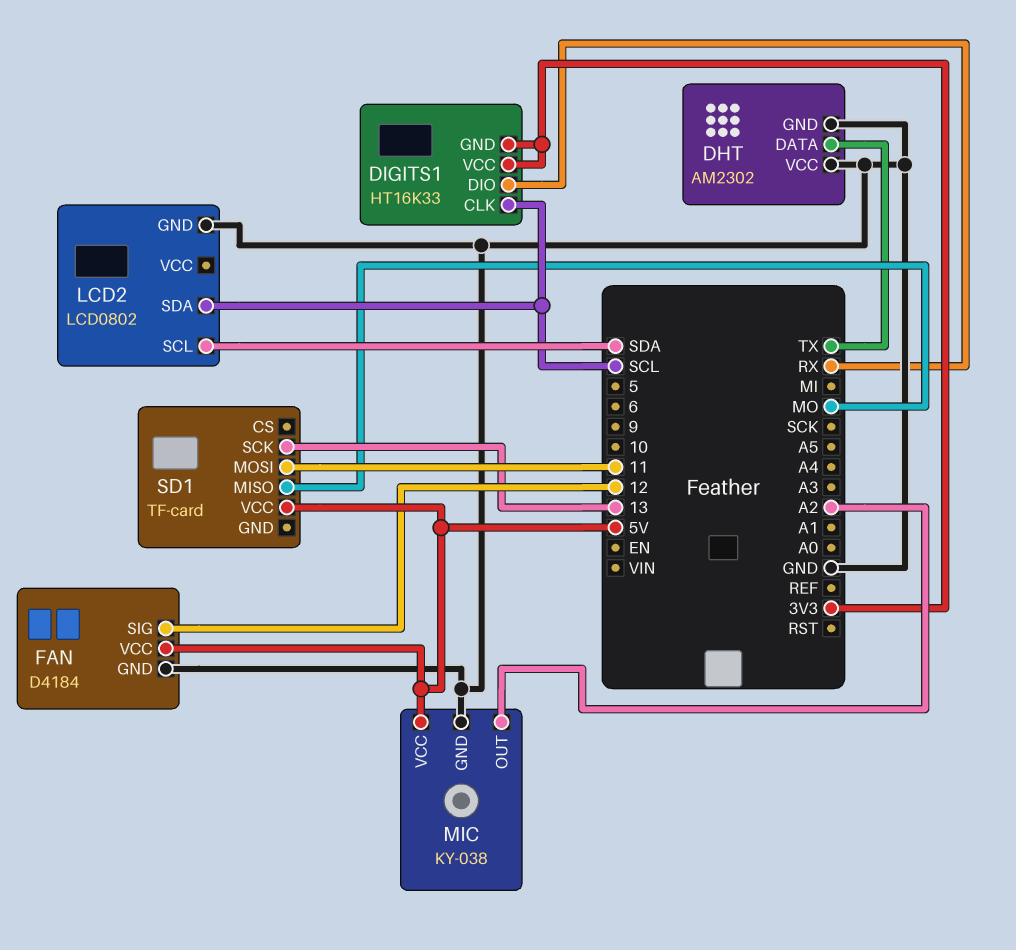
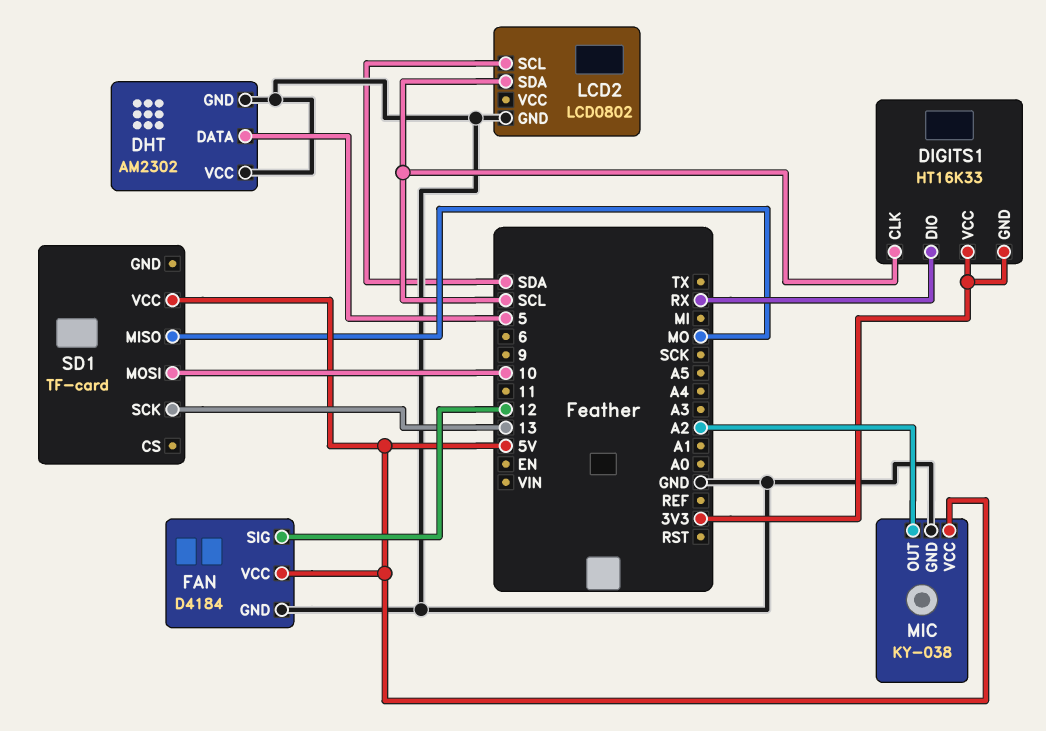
DHT pin DATA: TX -> 5
SD1 pin MOSI: 11 -> 10

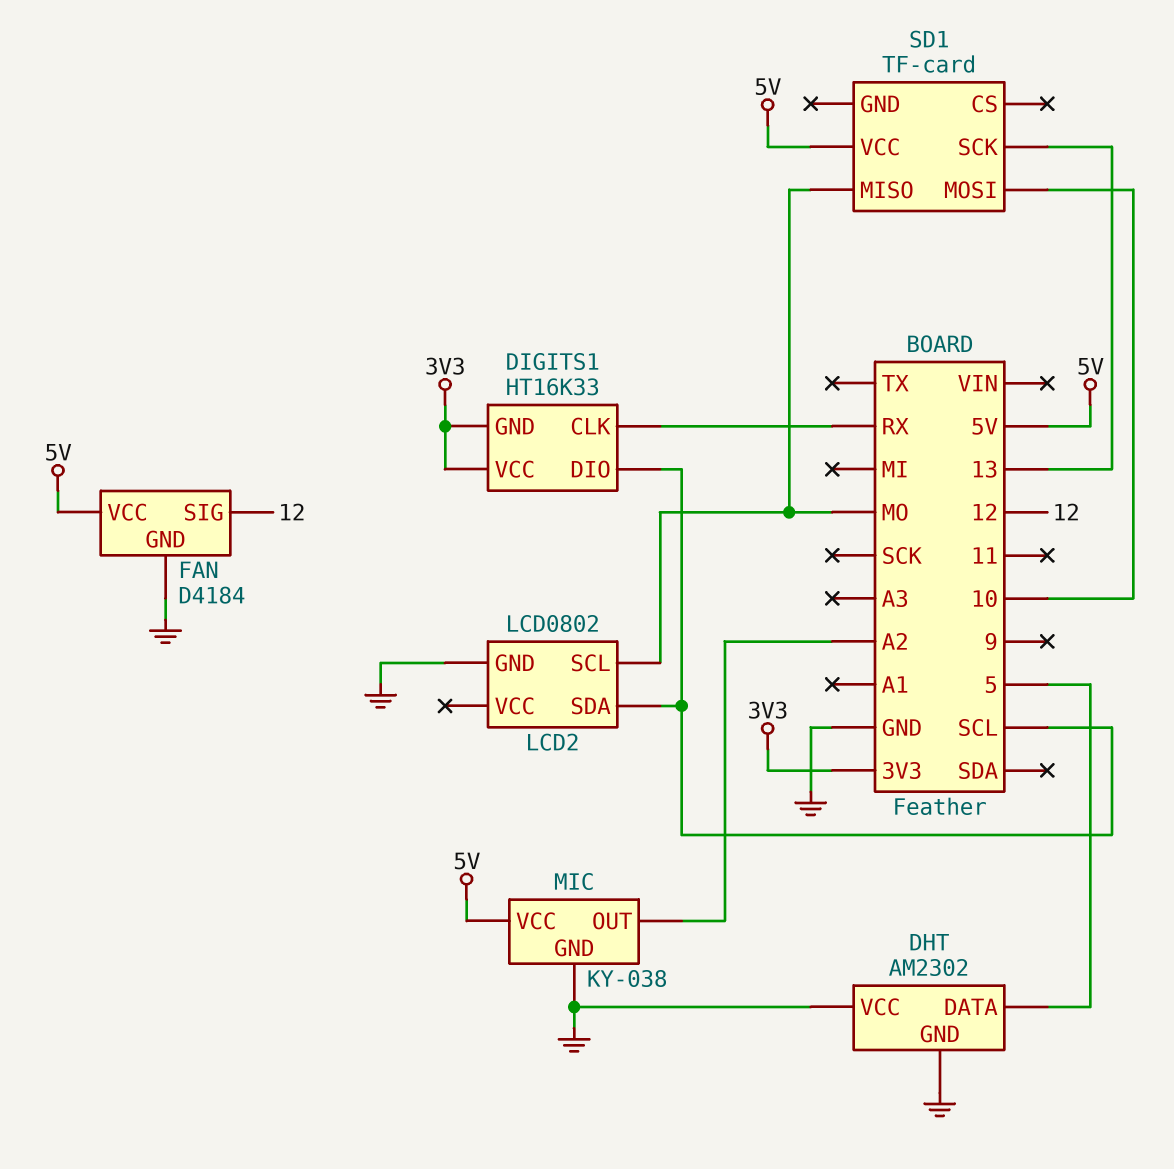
DIGITS1 pin CLK: SCL -> RX
DIGITS1 pin DIO: RX -> SCL
LCD2 pin SCL: SDA -> MO

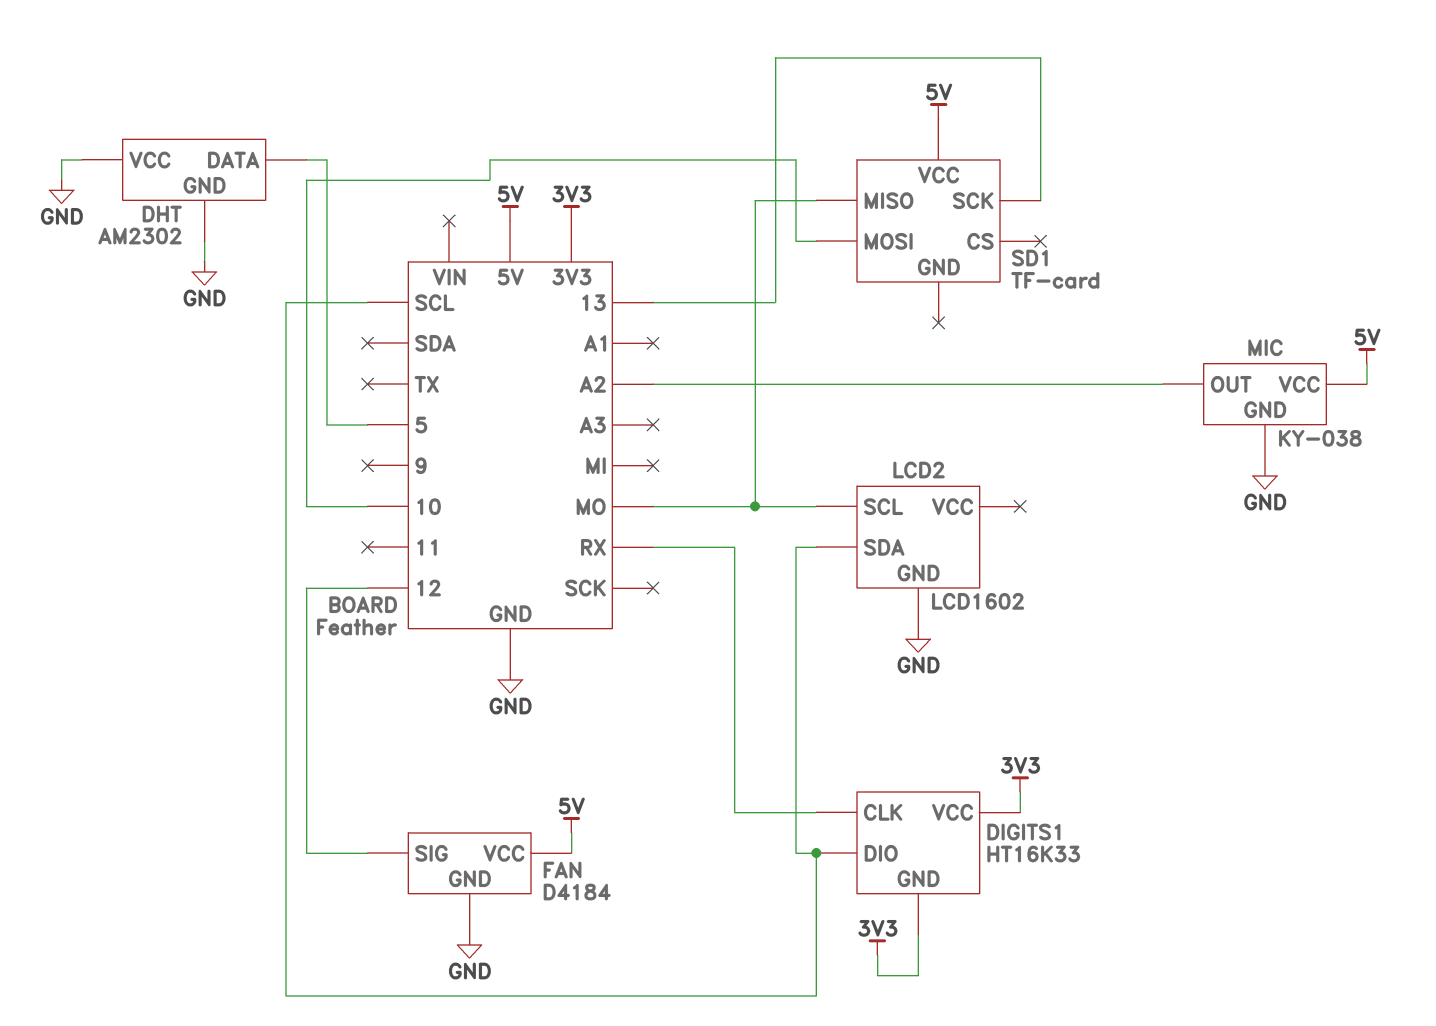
LCD2: LCD0802 -> LCD1602

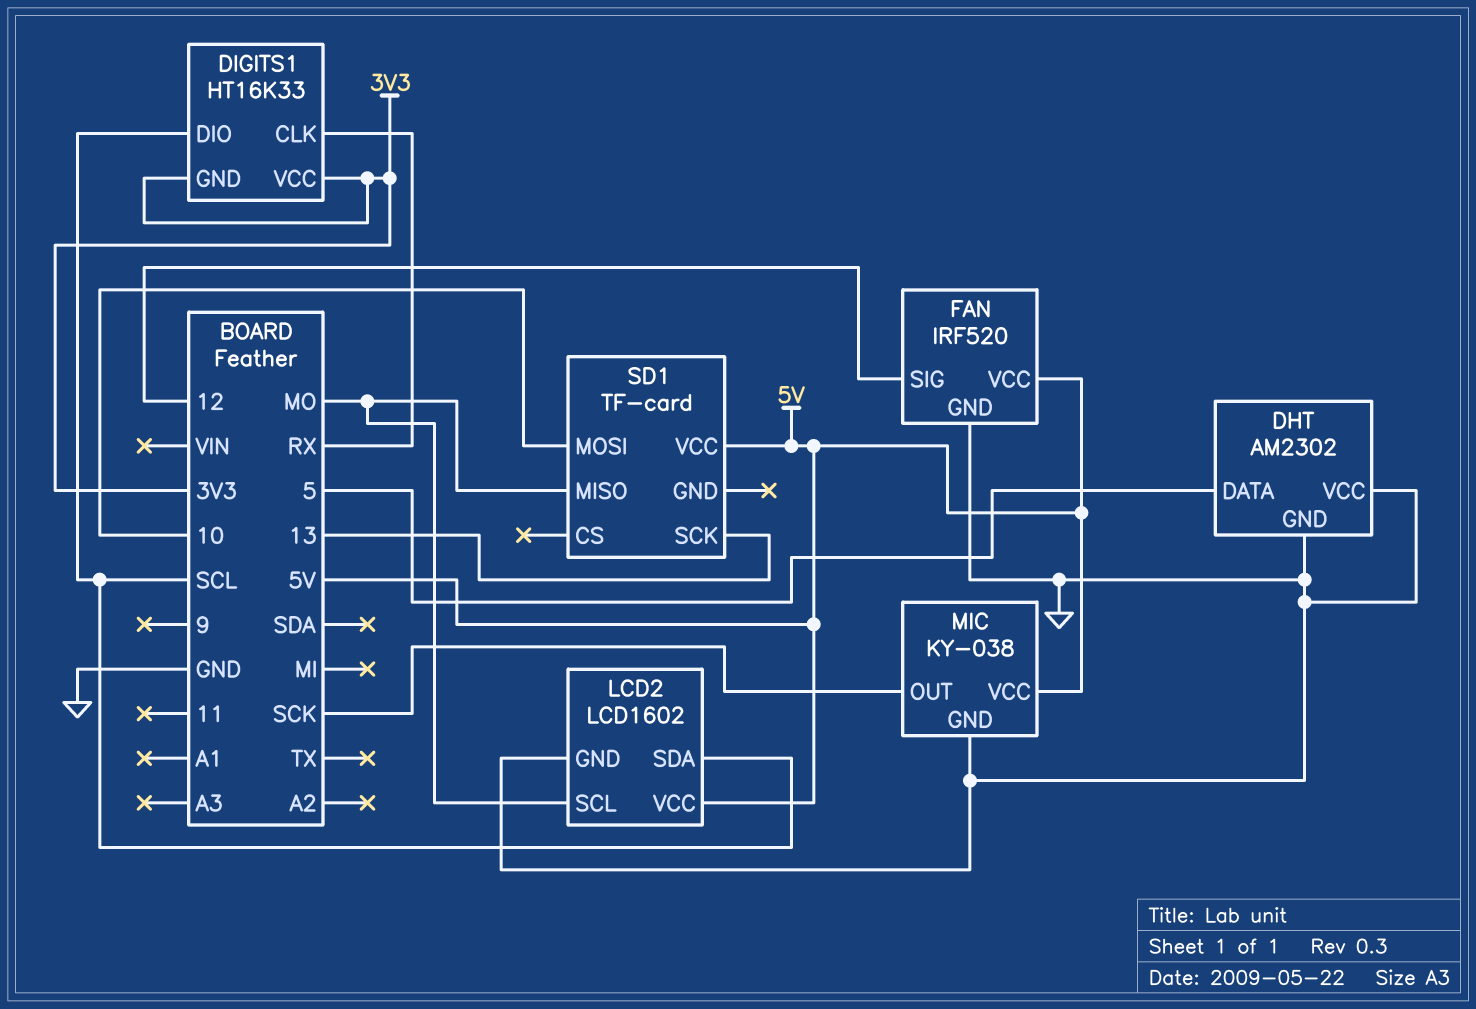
FAN: D4184 -> IRF520
LCD2 pin VCC: none -> 5V
MIC pin OUT: A2 -> SCK

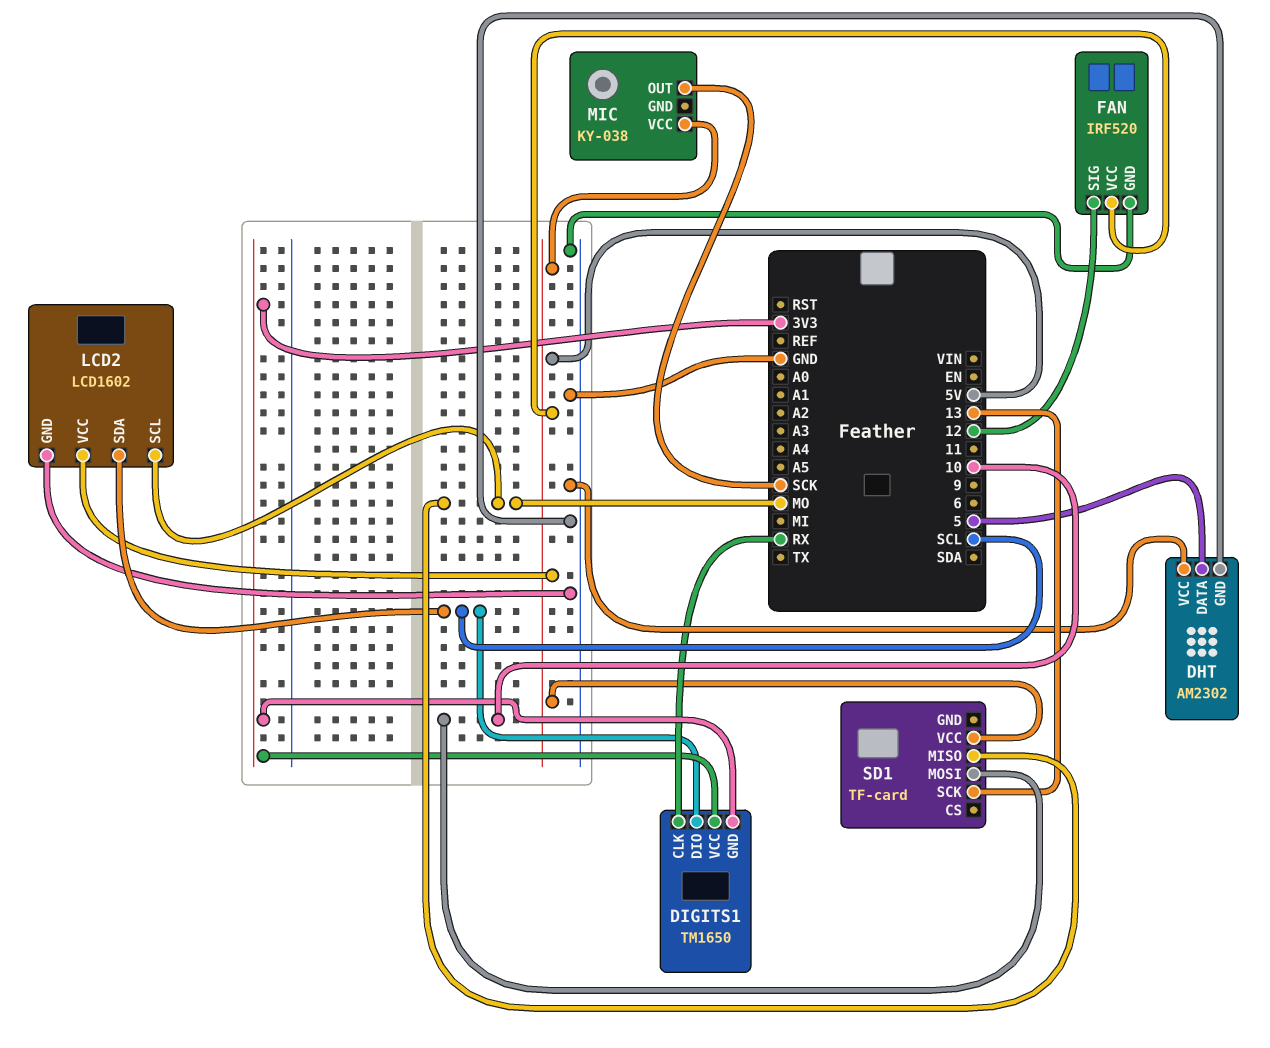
DIGITS1: HT16K33 -> TM1650
MIC pin GND: GND -> none

